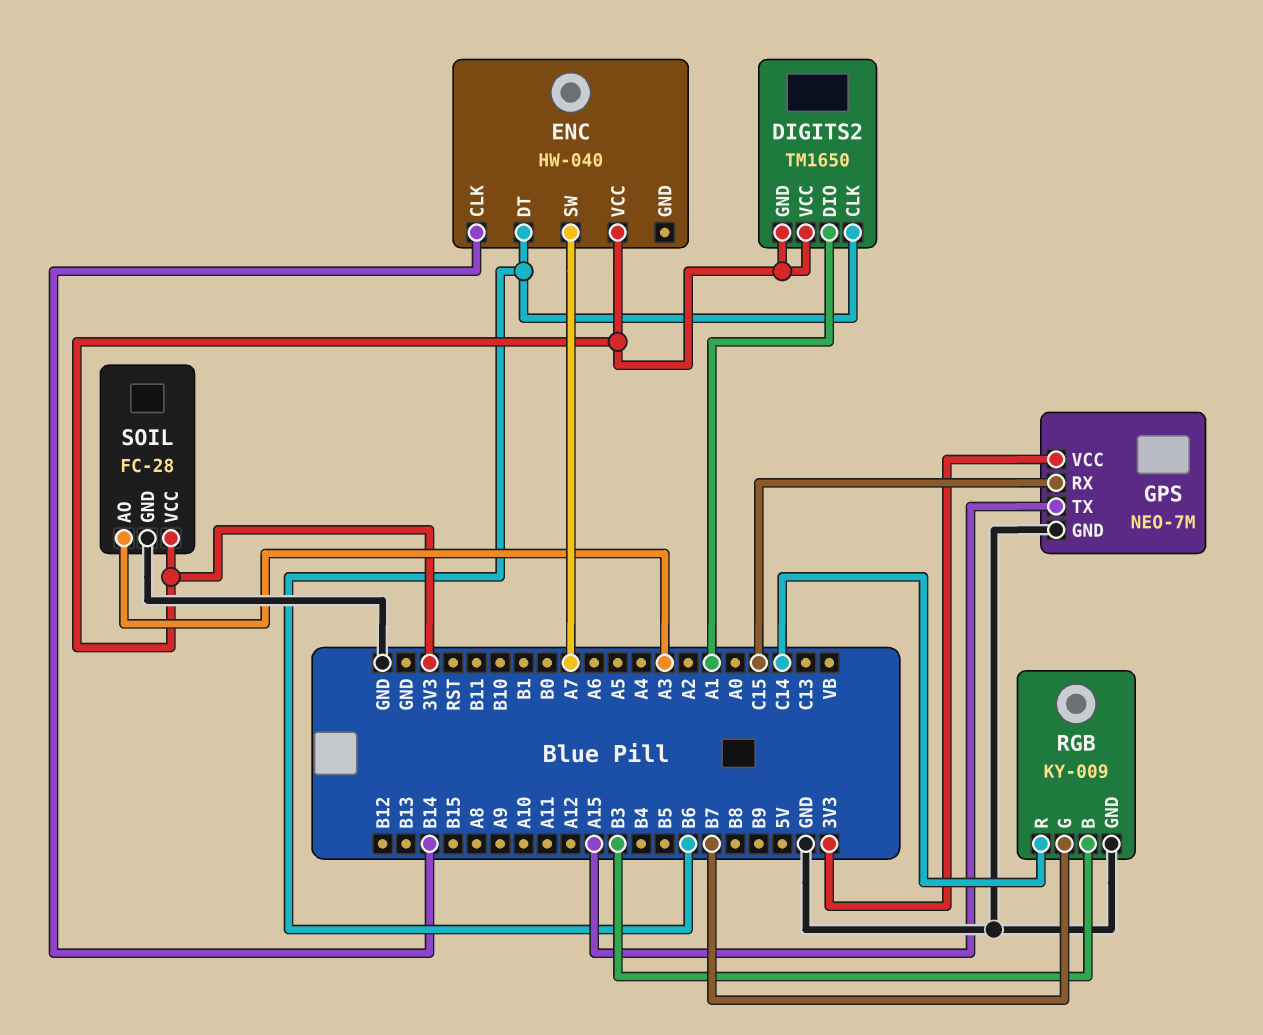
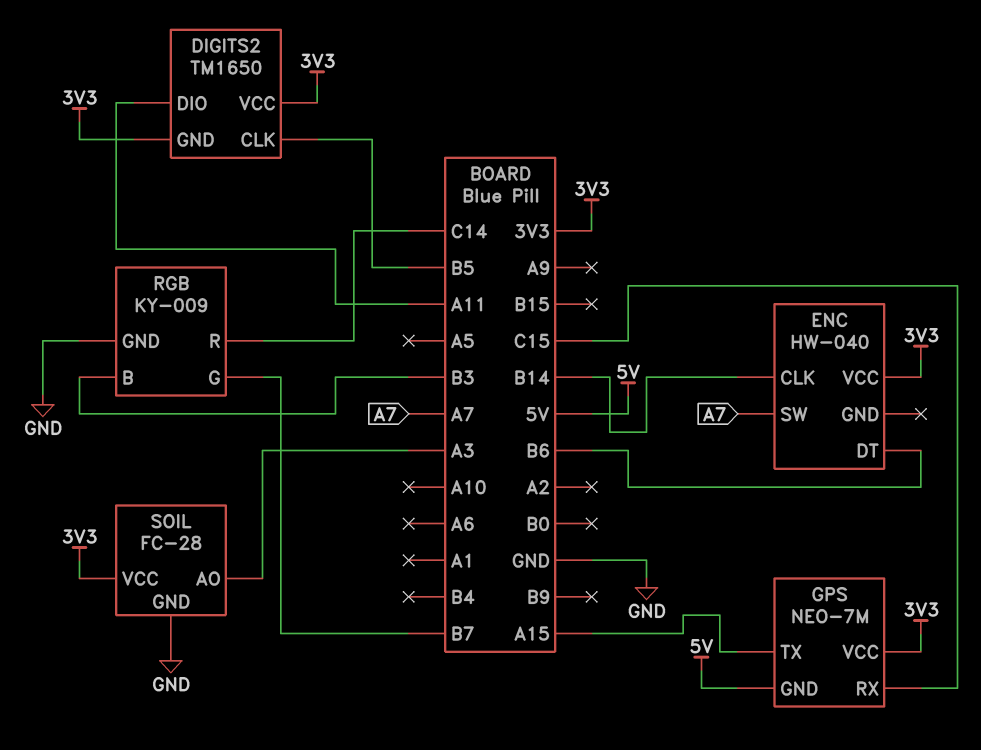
DIGITS2 pin CLK: B6 -> B5
DIGITS2 pin DIO: A1 -> A11
GPS pin GND: GND -> 5V

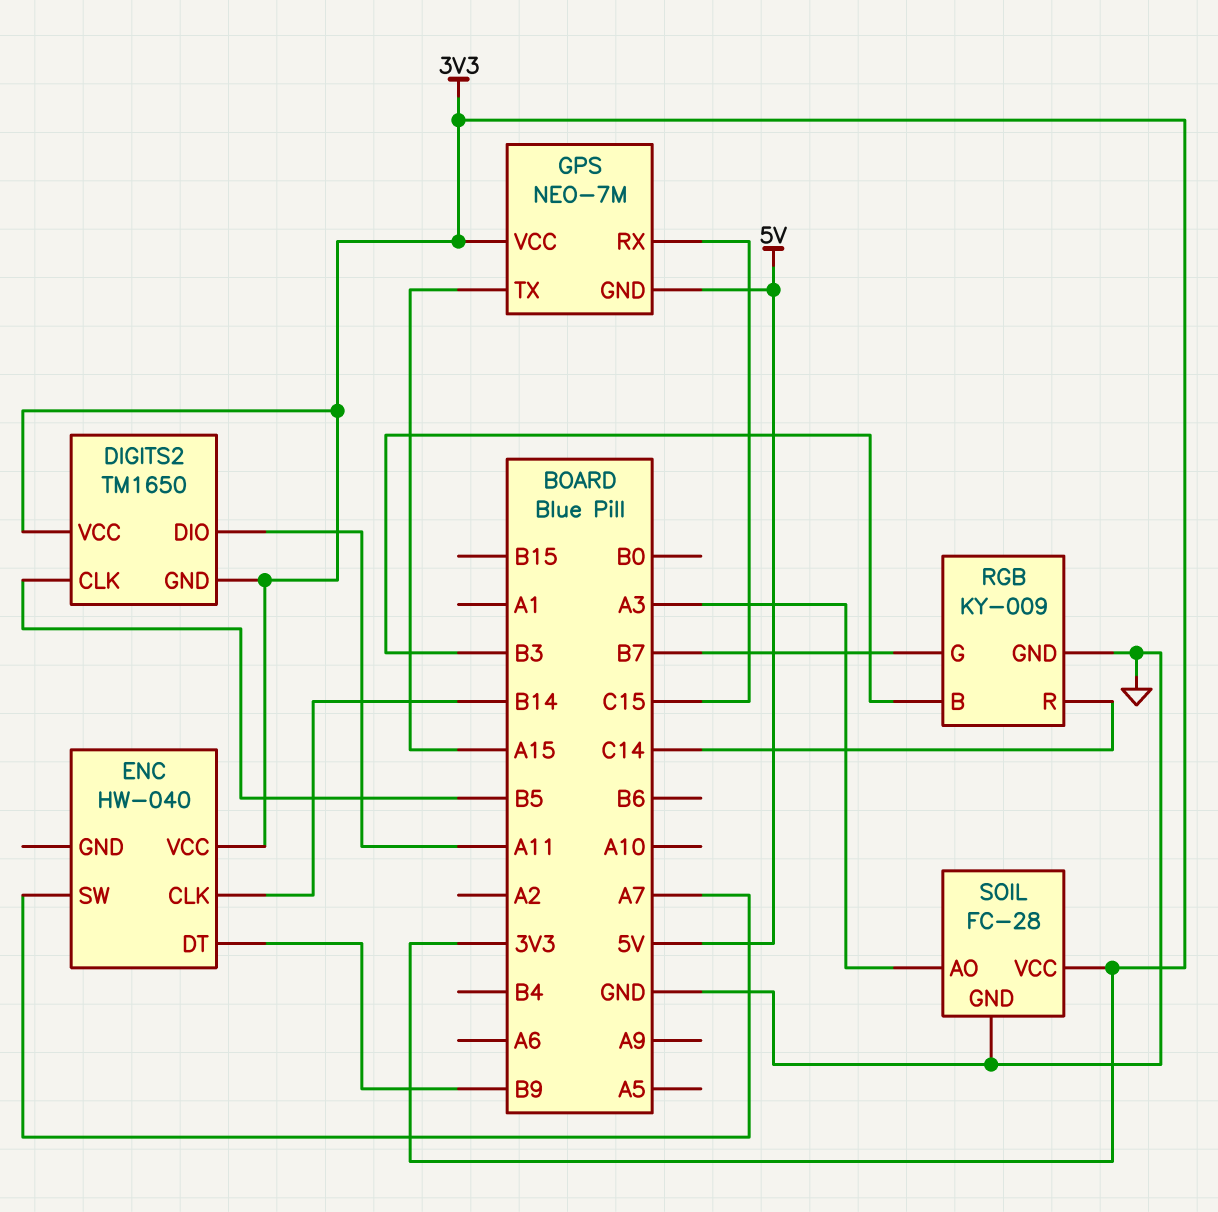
ENC pin DT: B6 -> B9

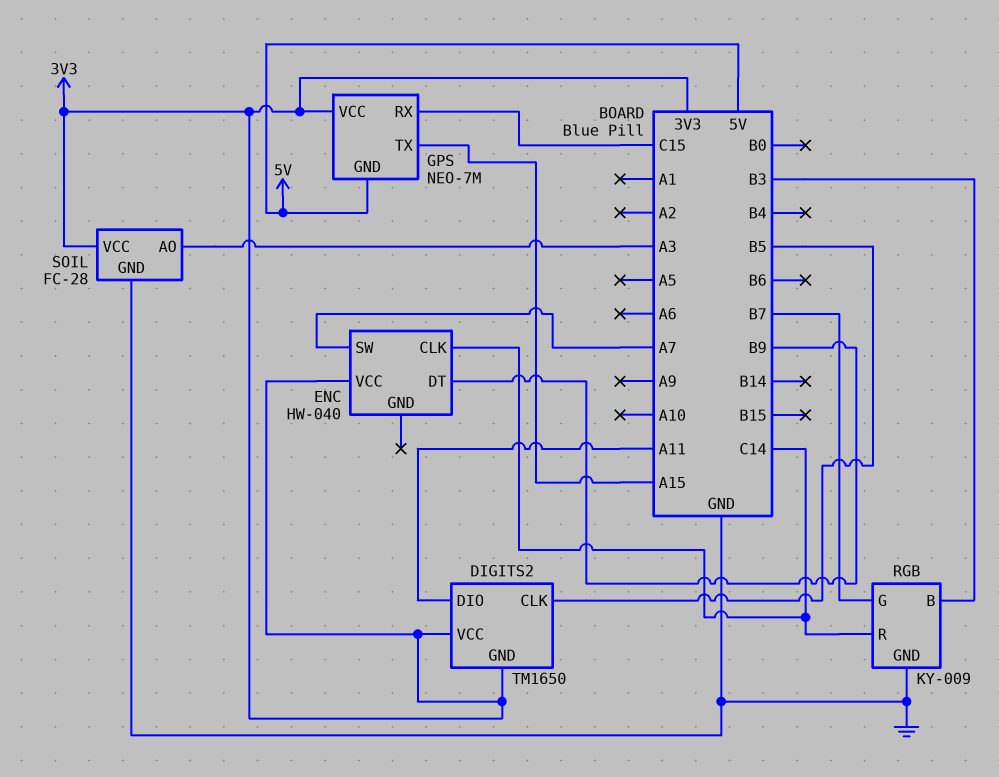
ENC pin CLK: B14 -> C14

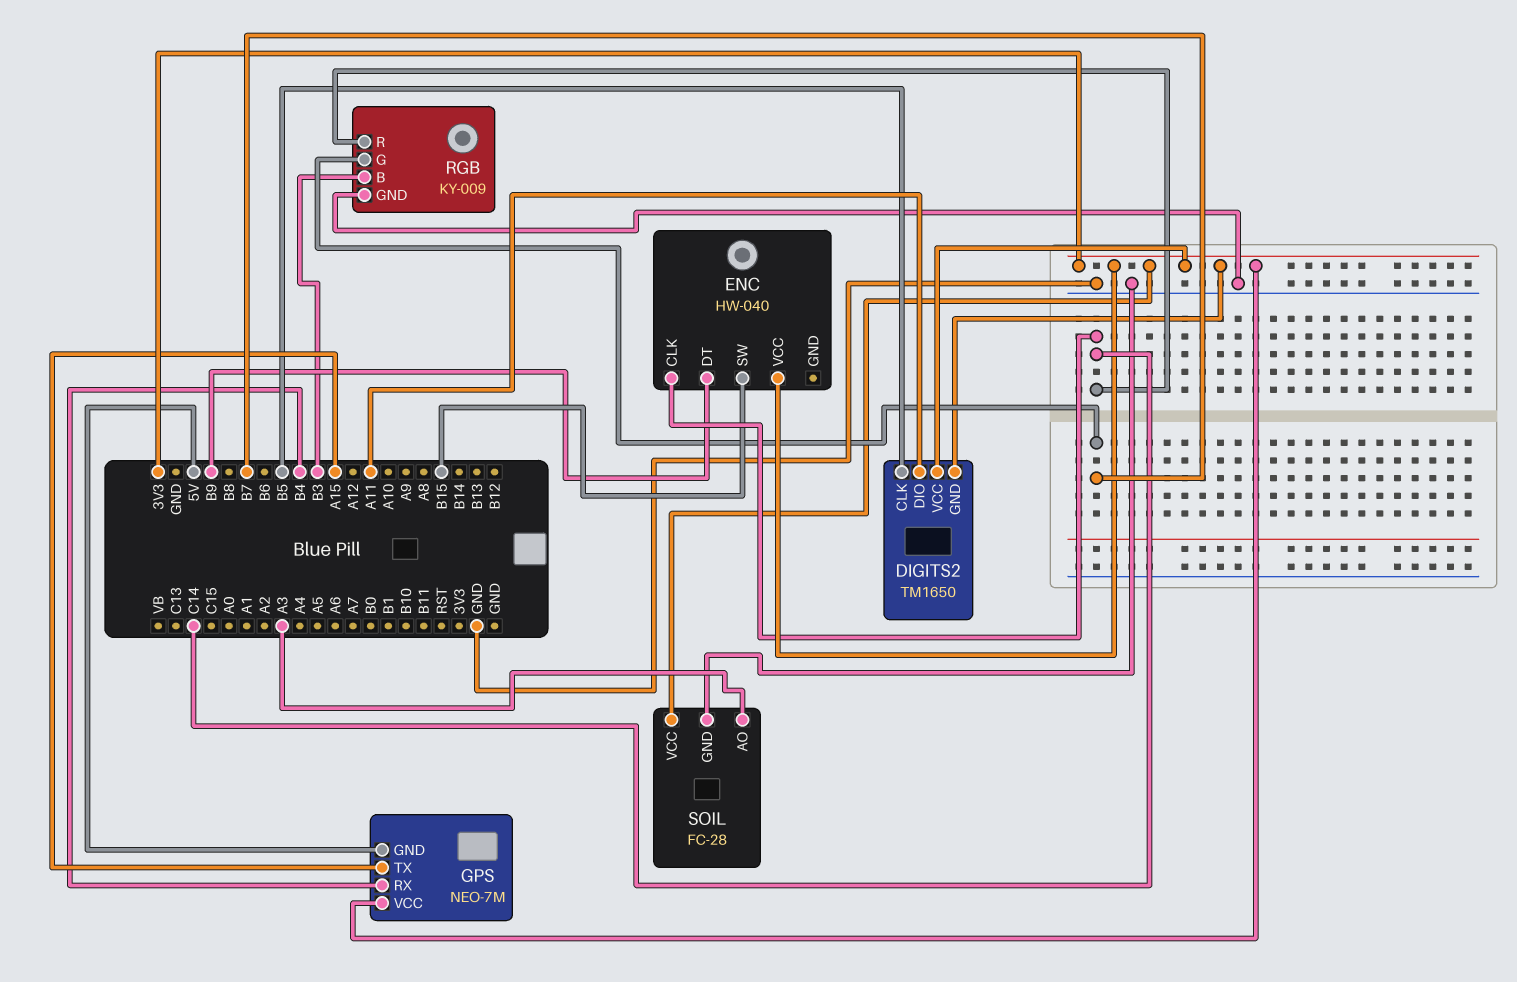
ENC pin SW: A7 -> B15
GPS pin RX: C15 -> B4

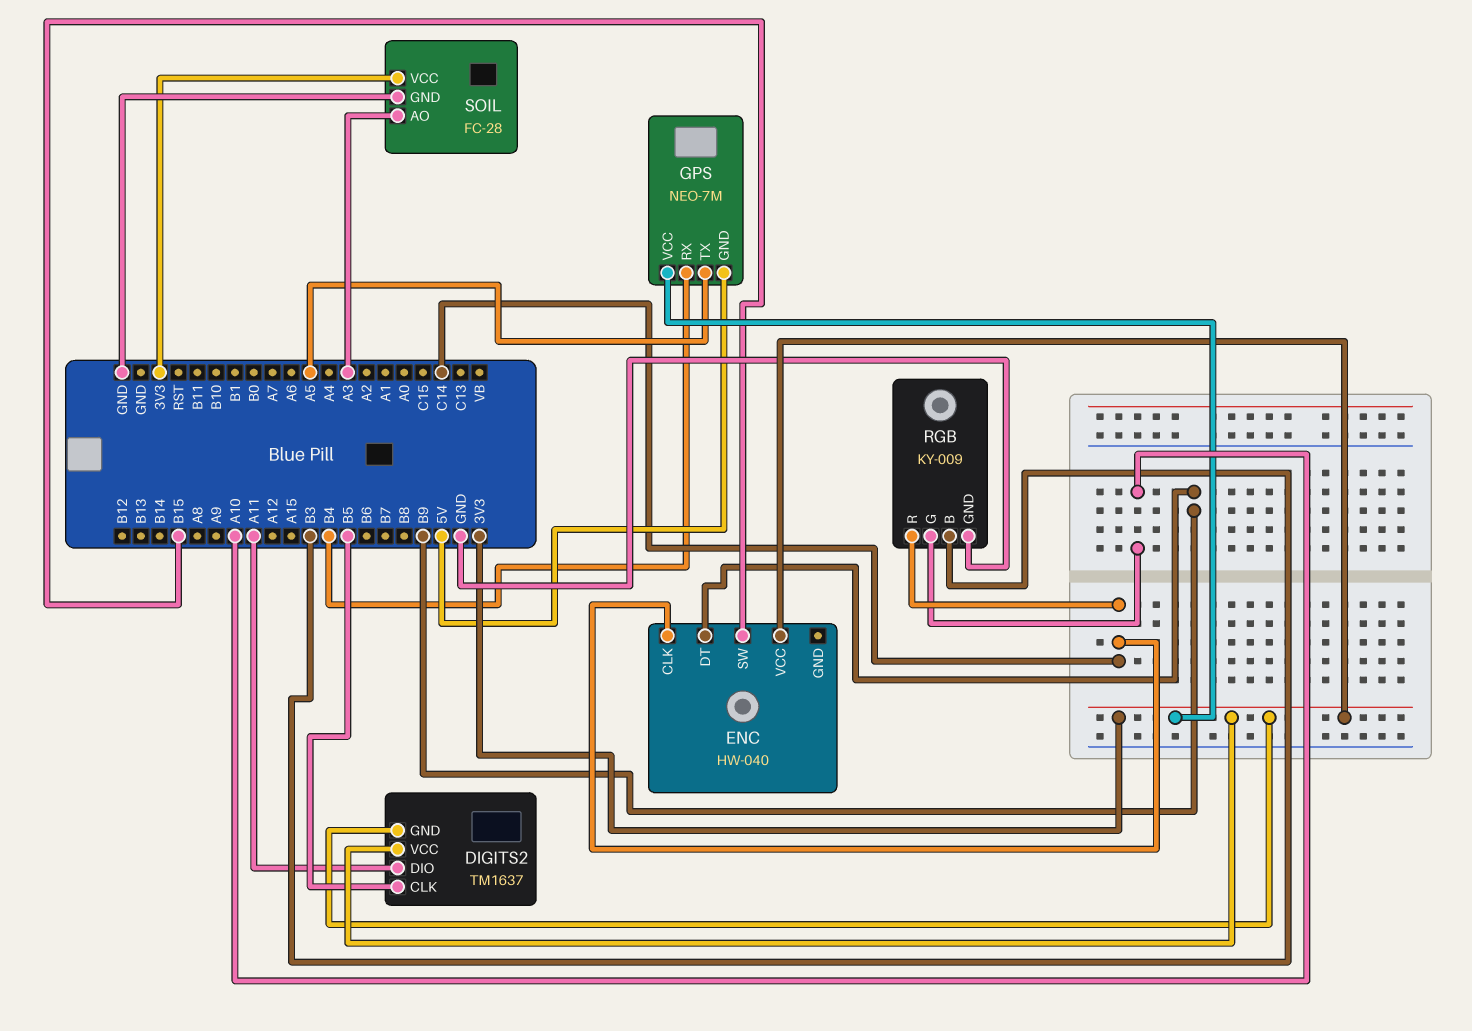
DIGITS2: TM1650 -> TM1637
GPS pin TX: A15 -> A5
RGB pin G: B7 -> A10

